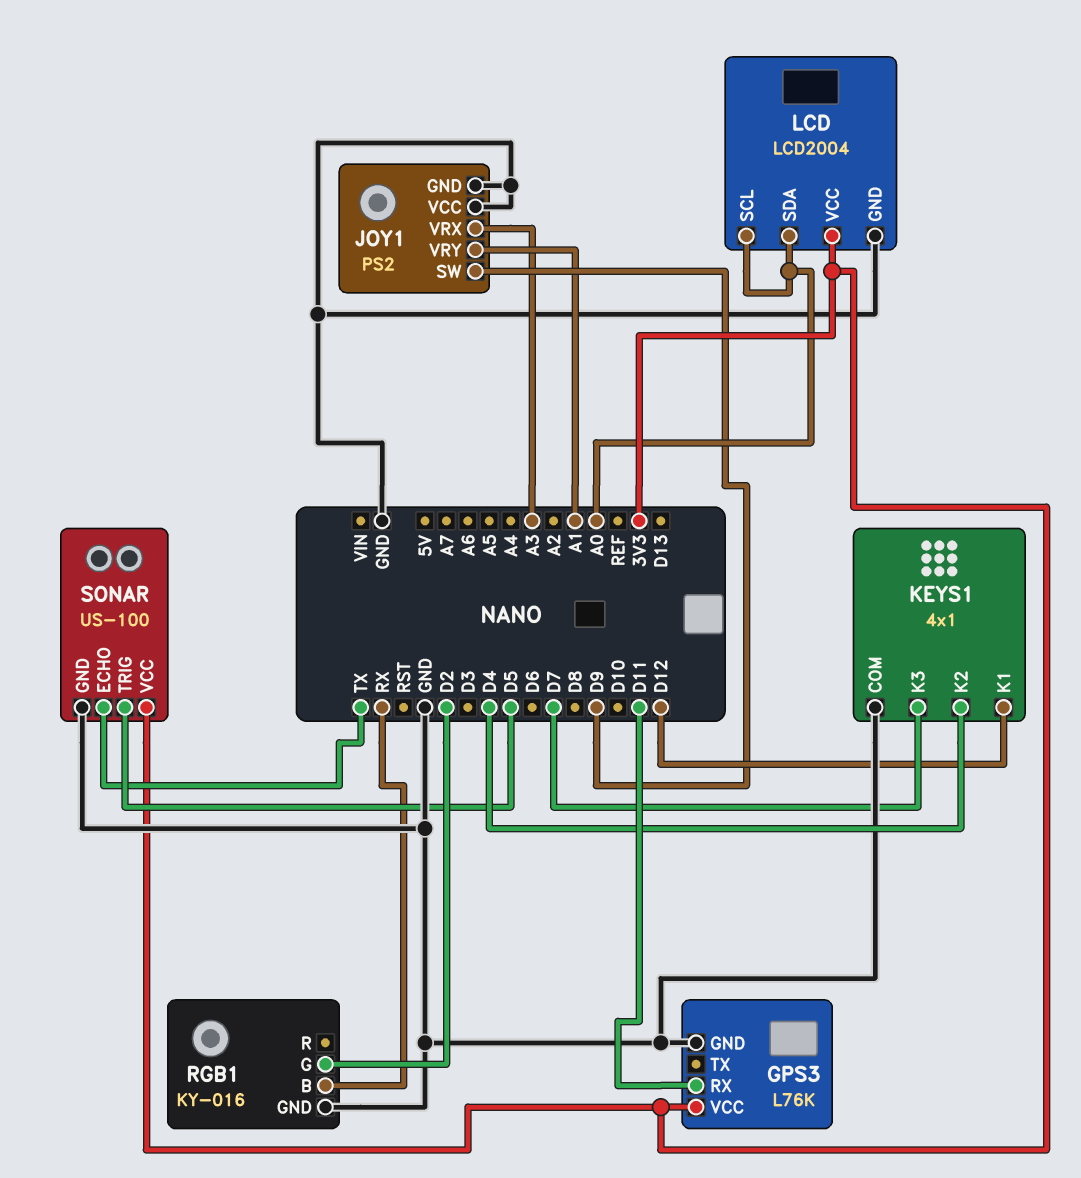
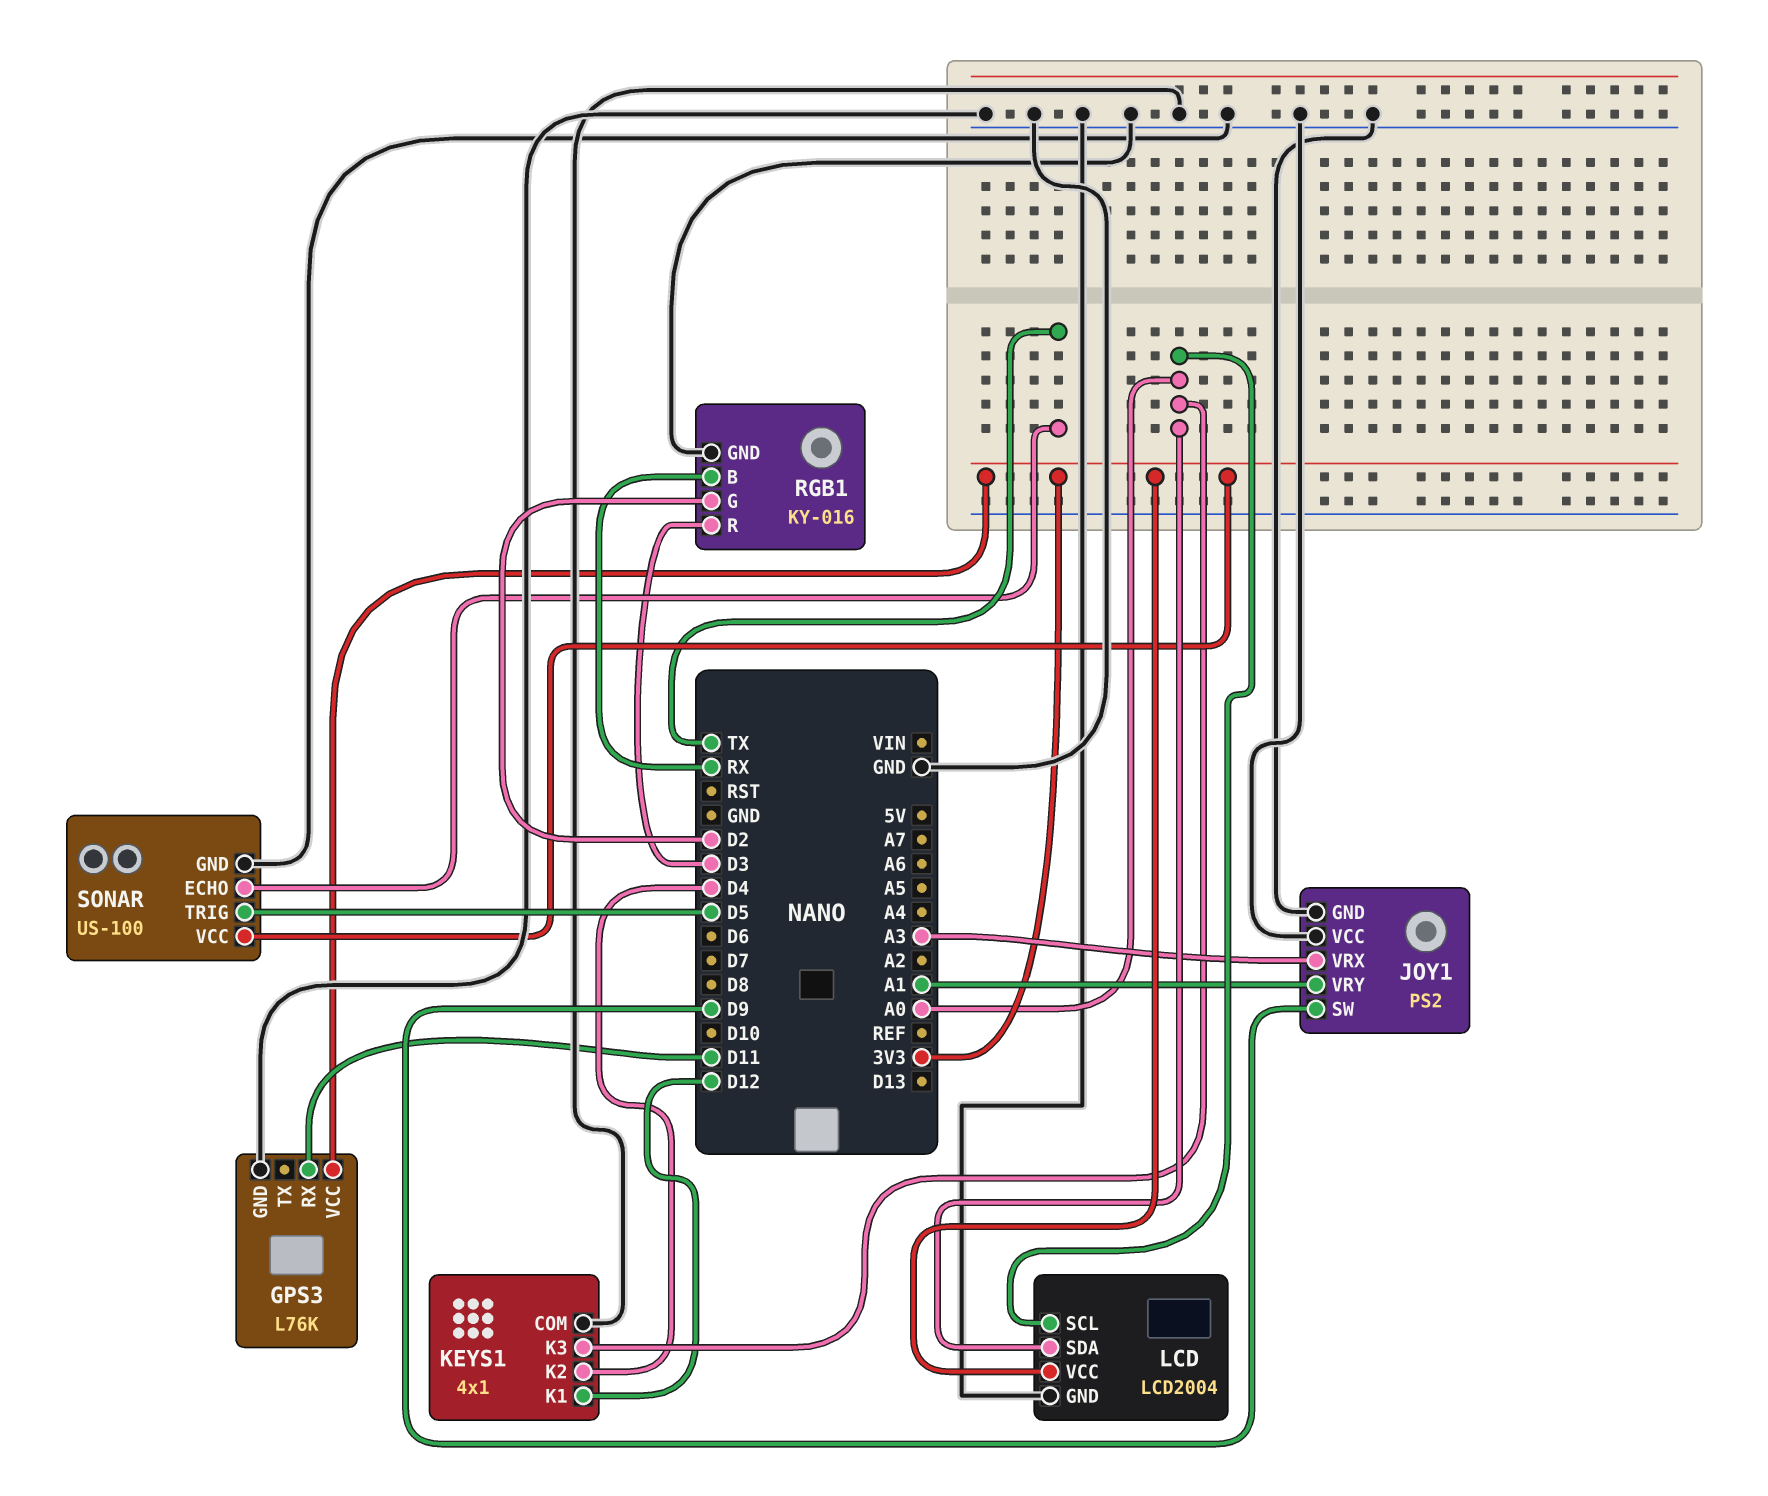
KEYS1 pin K3: D7 -> A0
RGB1 pin R: none -> D3

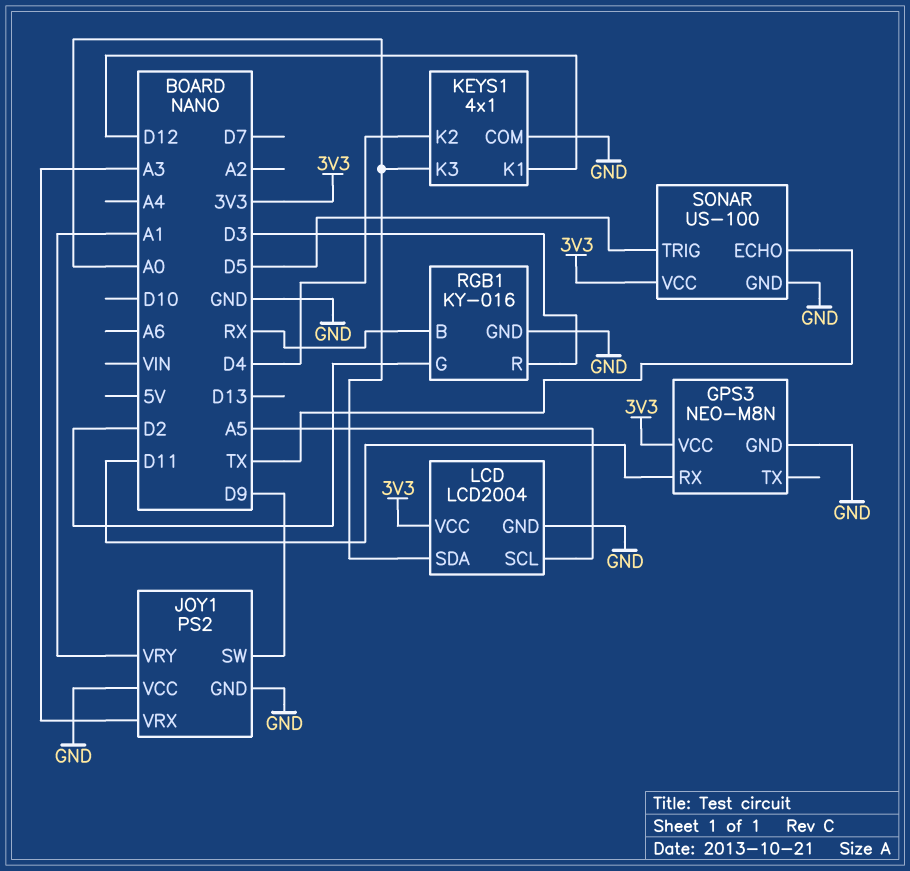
GPS3: L76K -> NEO-M8N
LCD pin SCL: A0 -> A5

